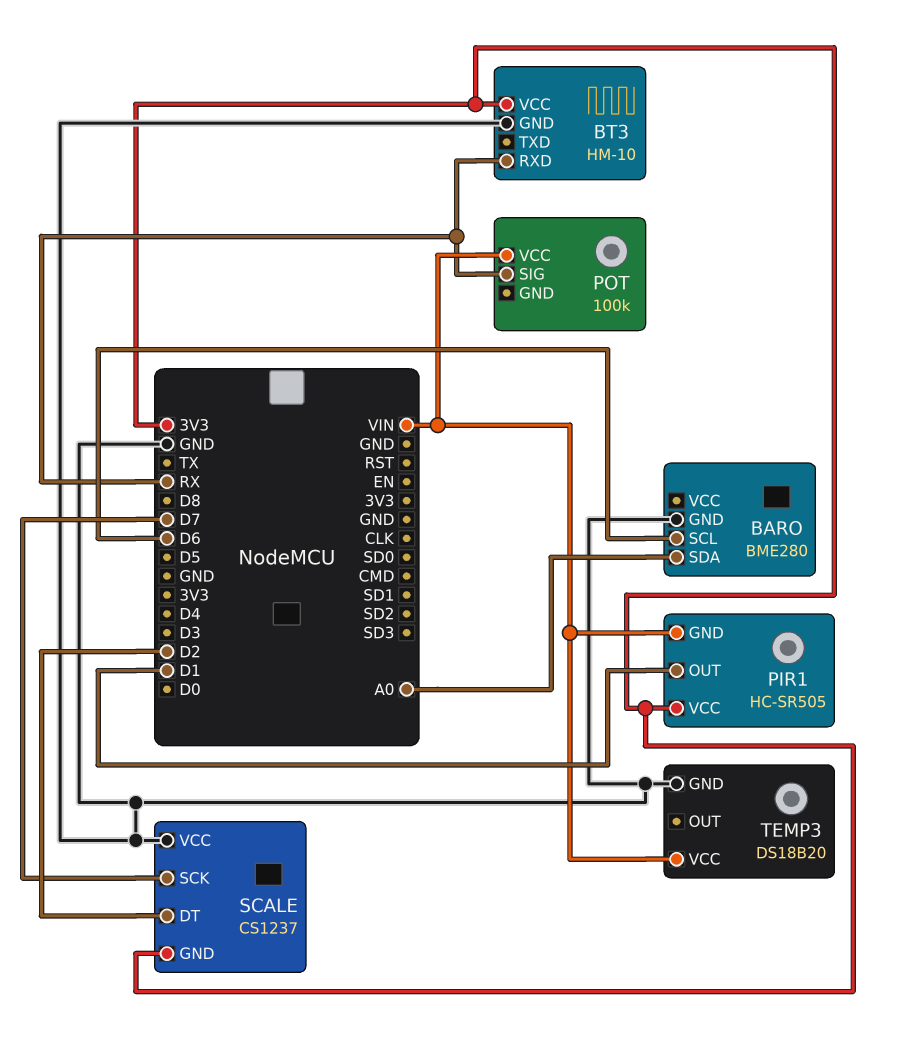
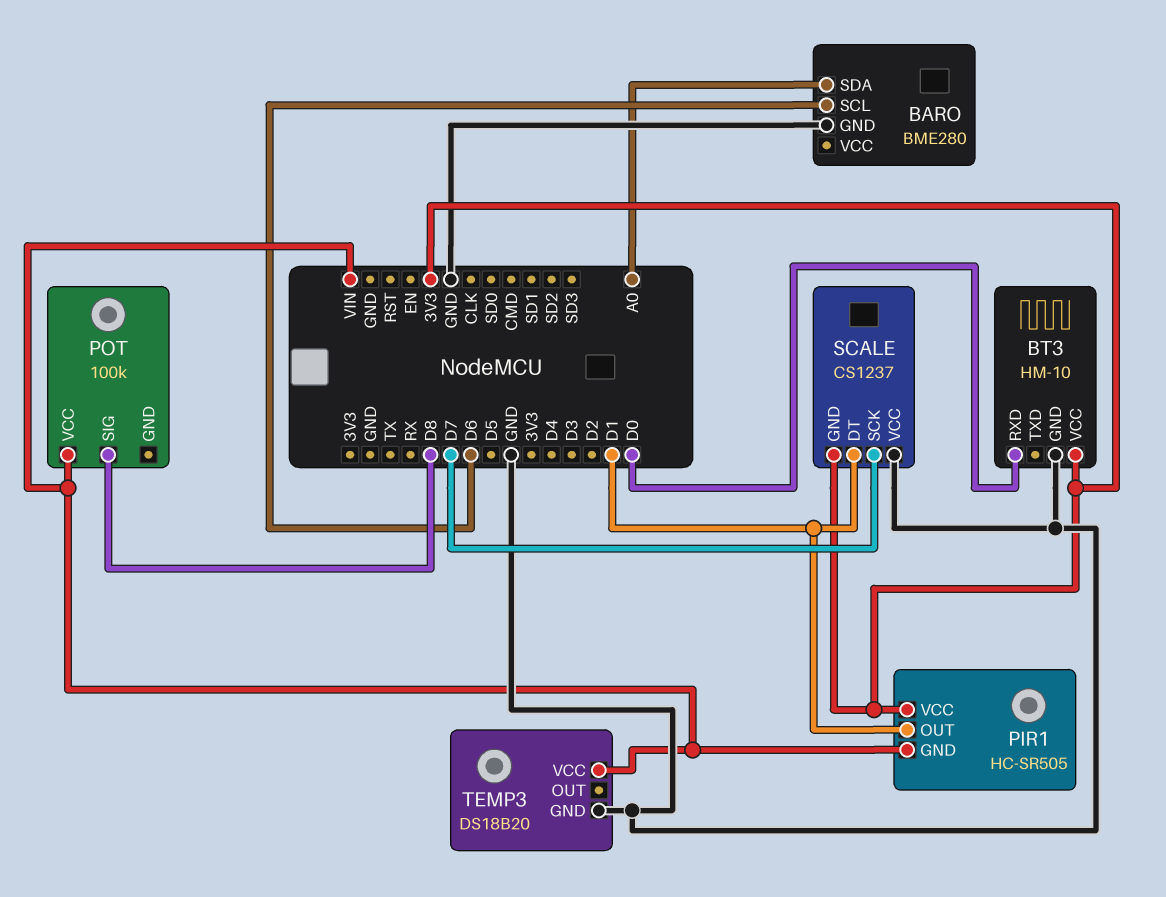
BT3 pin RXD: RX -> D0
POT pin SIG: RX -> D8
SCALE pin DT: D2 -> D1

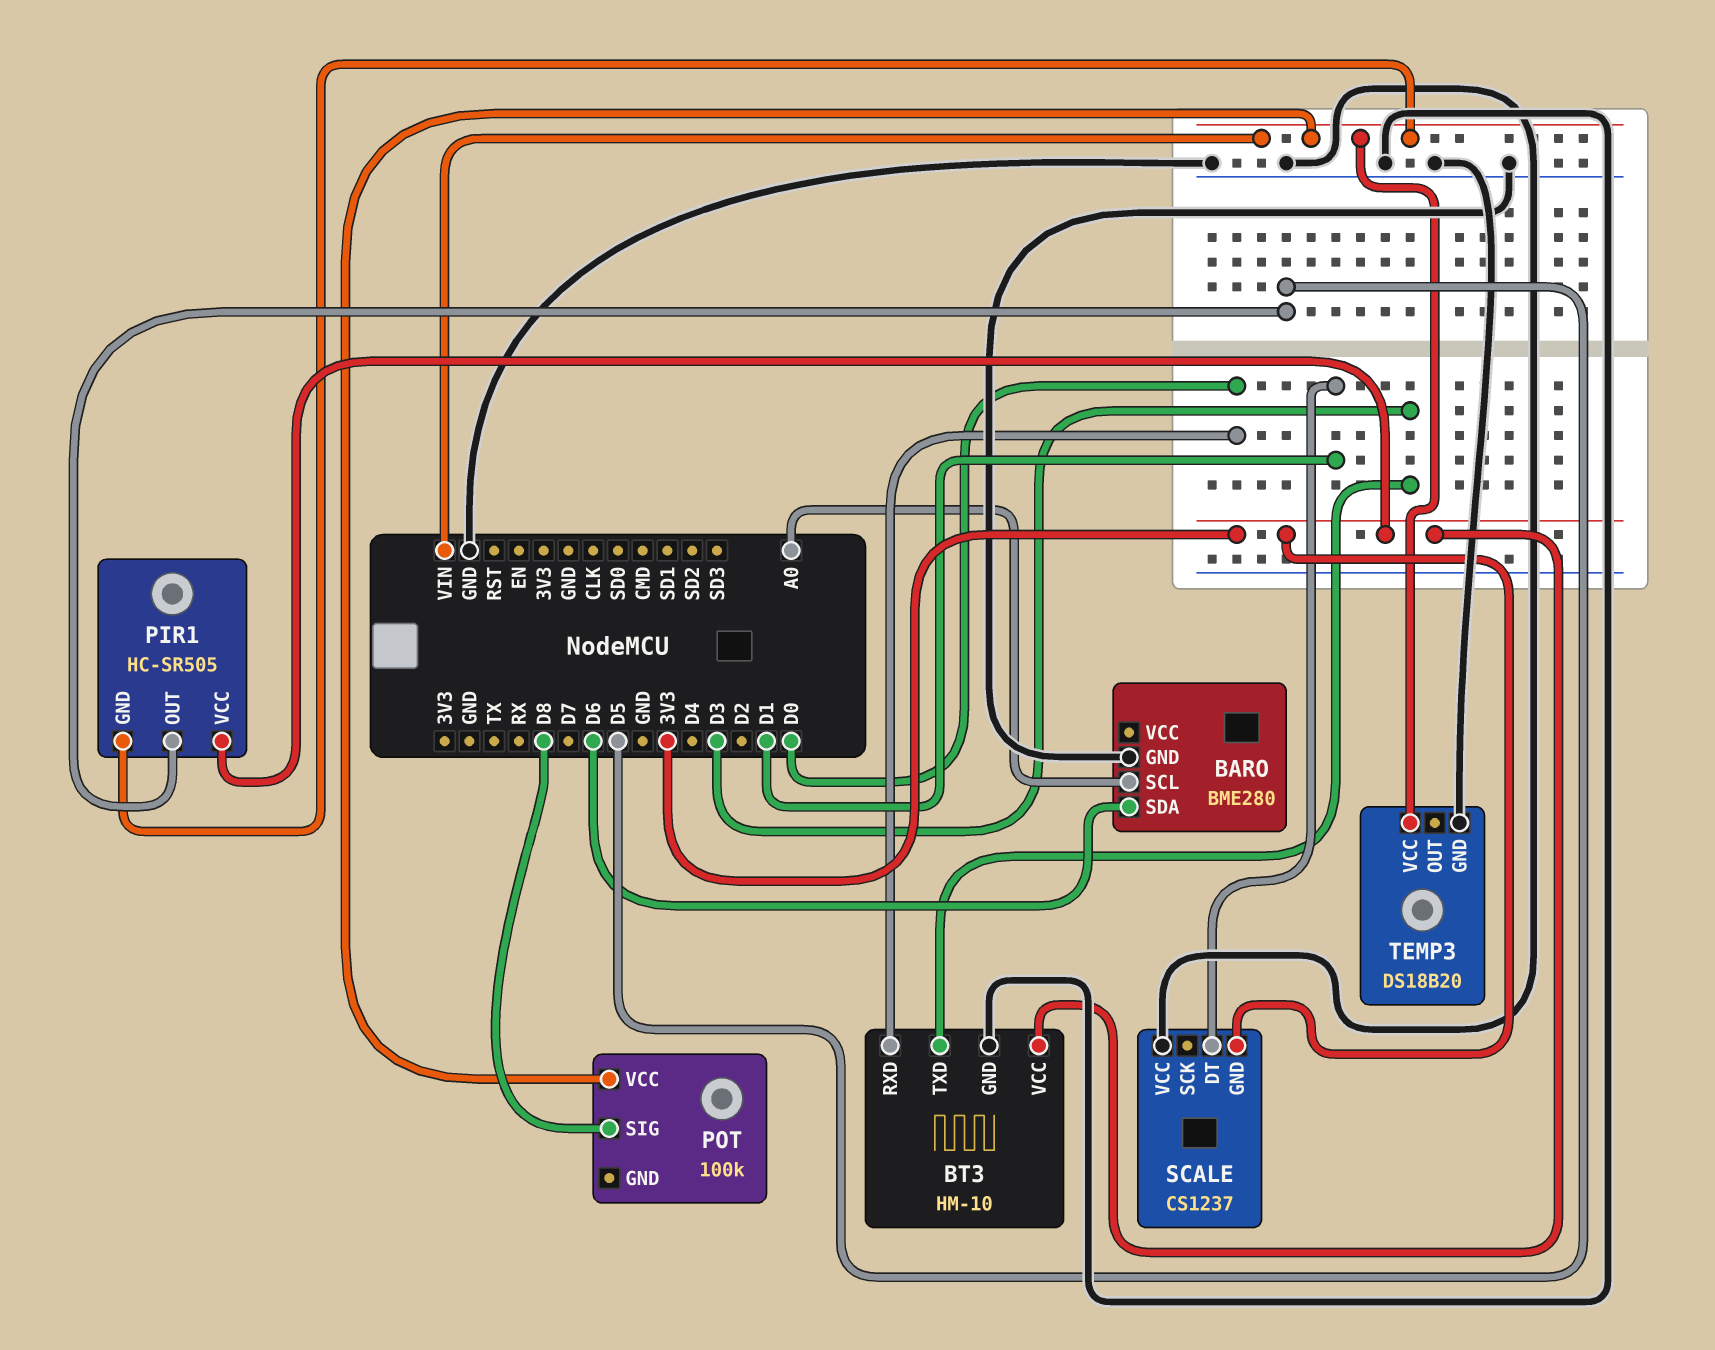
BARO pin SCL: D6 -> A0
BARO pin SDA: A0 -> D6
BT3 pin TXD: none -> D3
PIR1 pin OUT: D1 -> D5
SCALE pin SCK: D7 -> none

